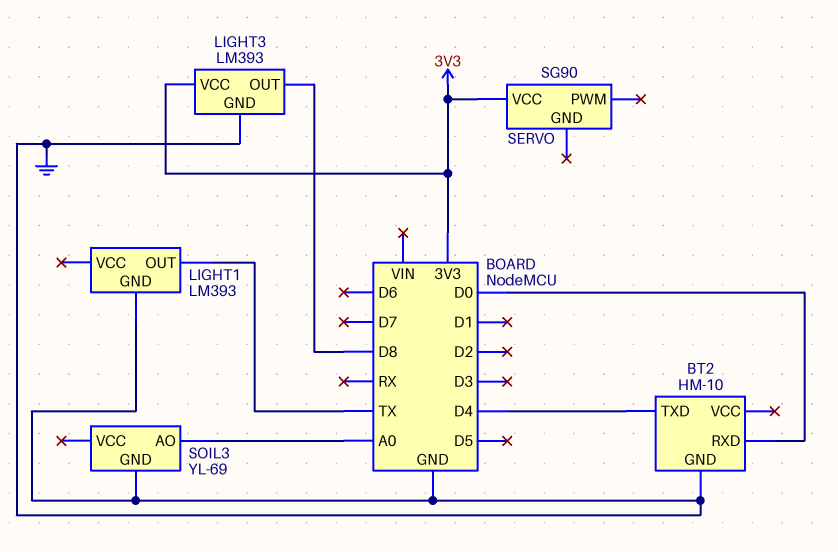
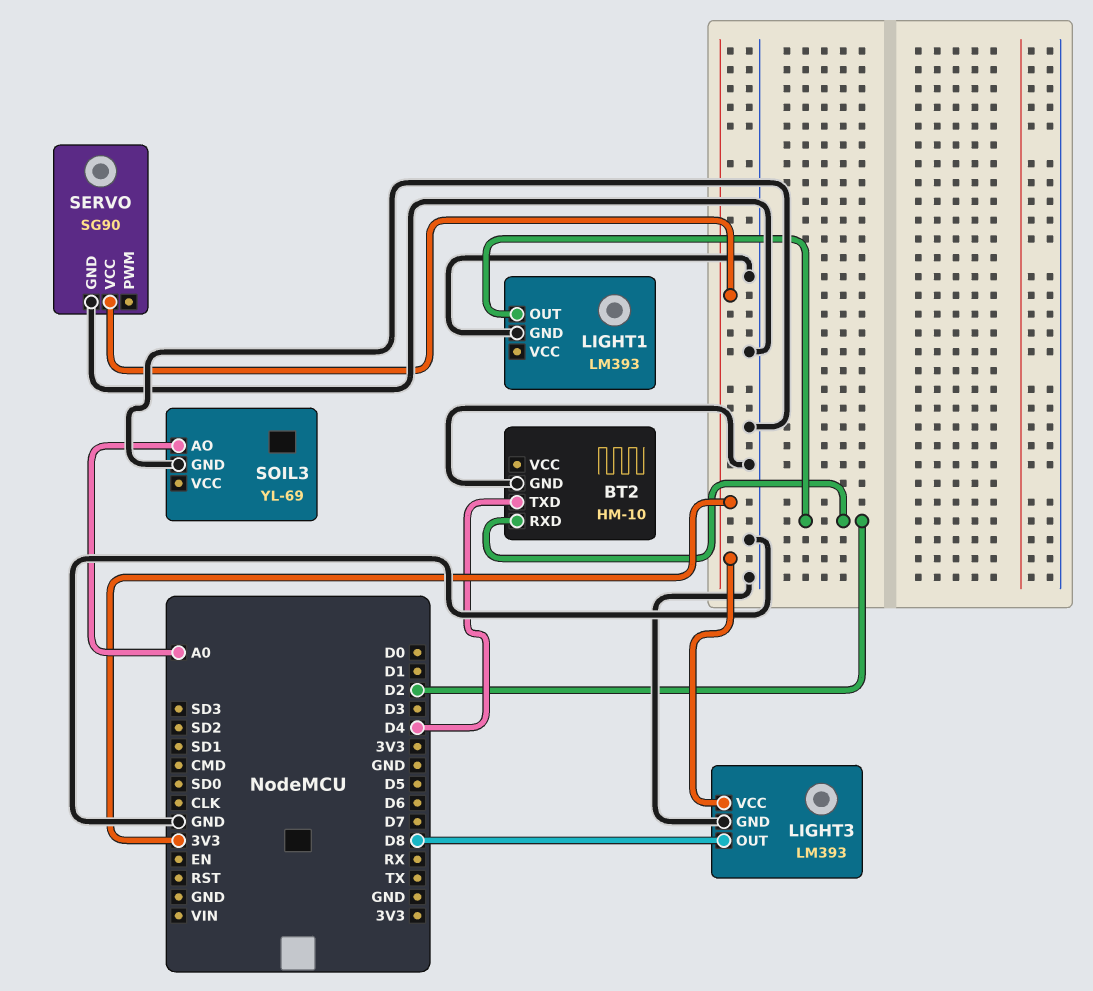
BT2 pin RXD: D0 -> D2
LIGHT1 pin OUT: TX -> D2
SERVO pin GND: none -> GND

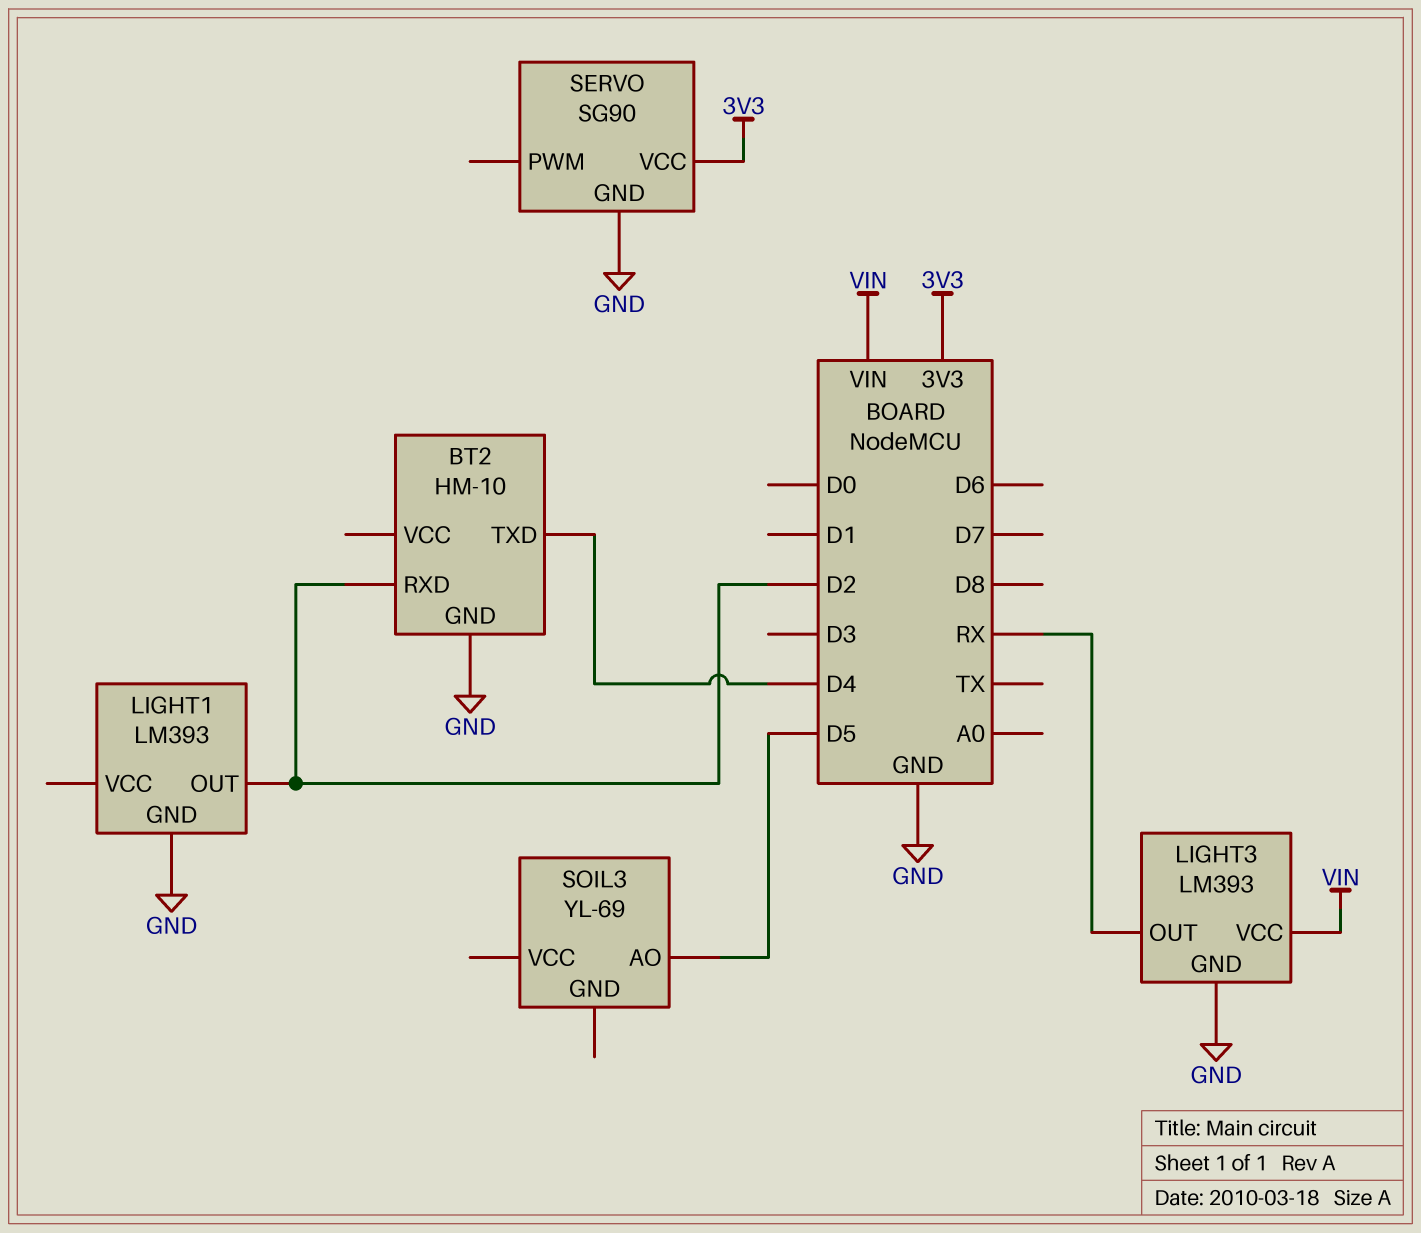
LIGHT3 pin OUT: D8 -> RX
LIGHT3 pin VCC: 3V3 -> VIN
SOIL3 pin AO: A0 -> D5
SOIL3 pin GND: GND -> none

